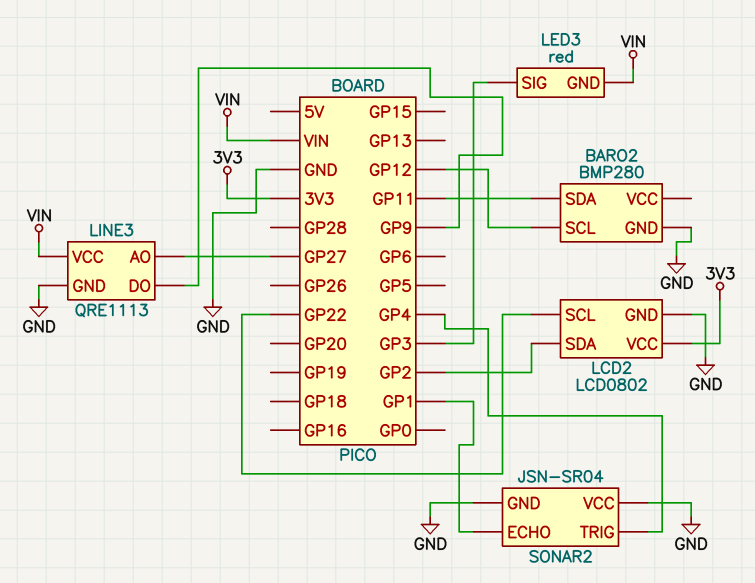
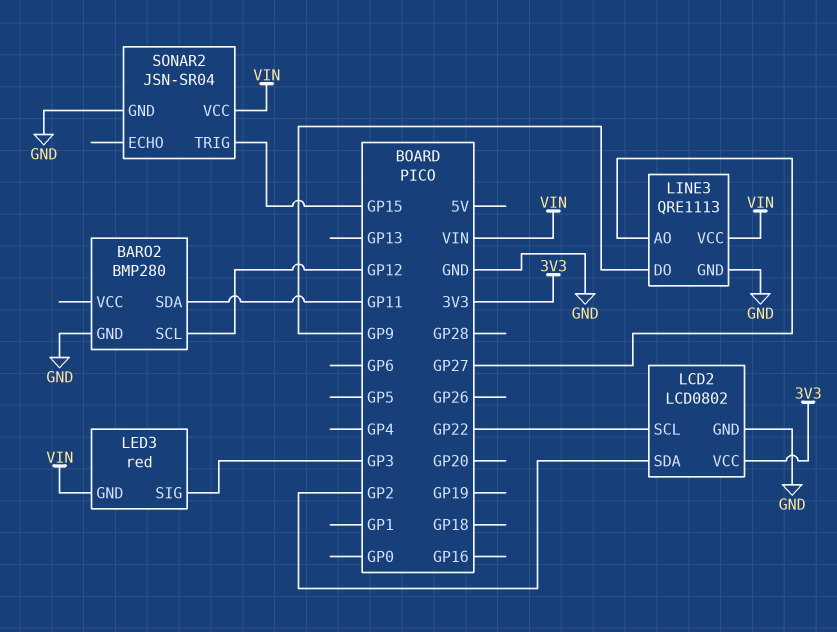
SONAR2 pin ECHO: GP1 -> none
SONAR2 pin TRIG: GP4 -> GP15
SONAR2 pin VCC: GND -> VIN

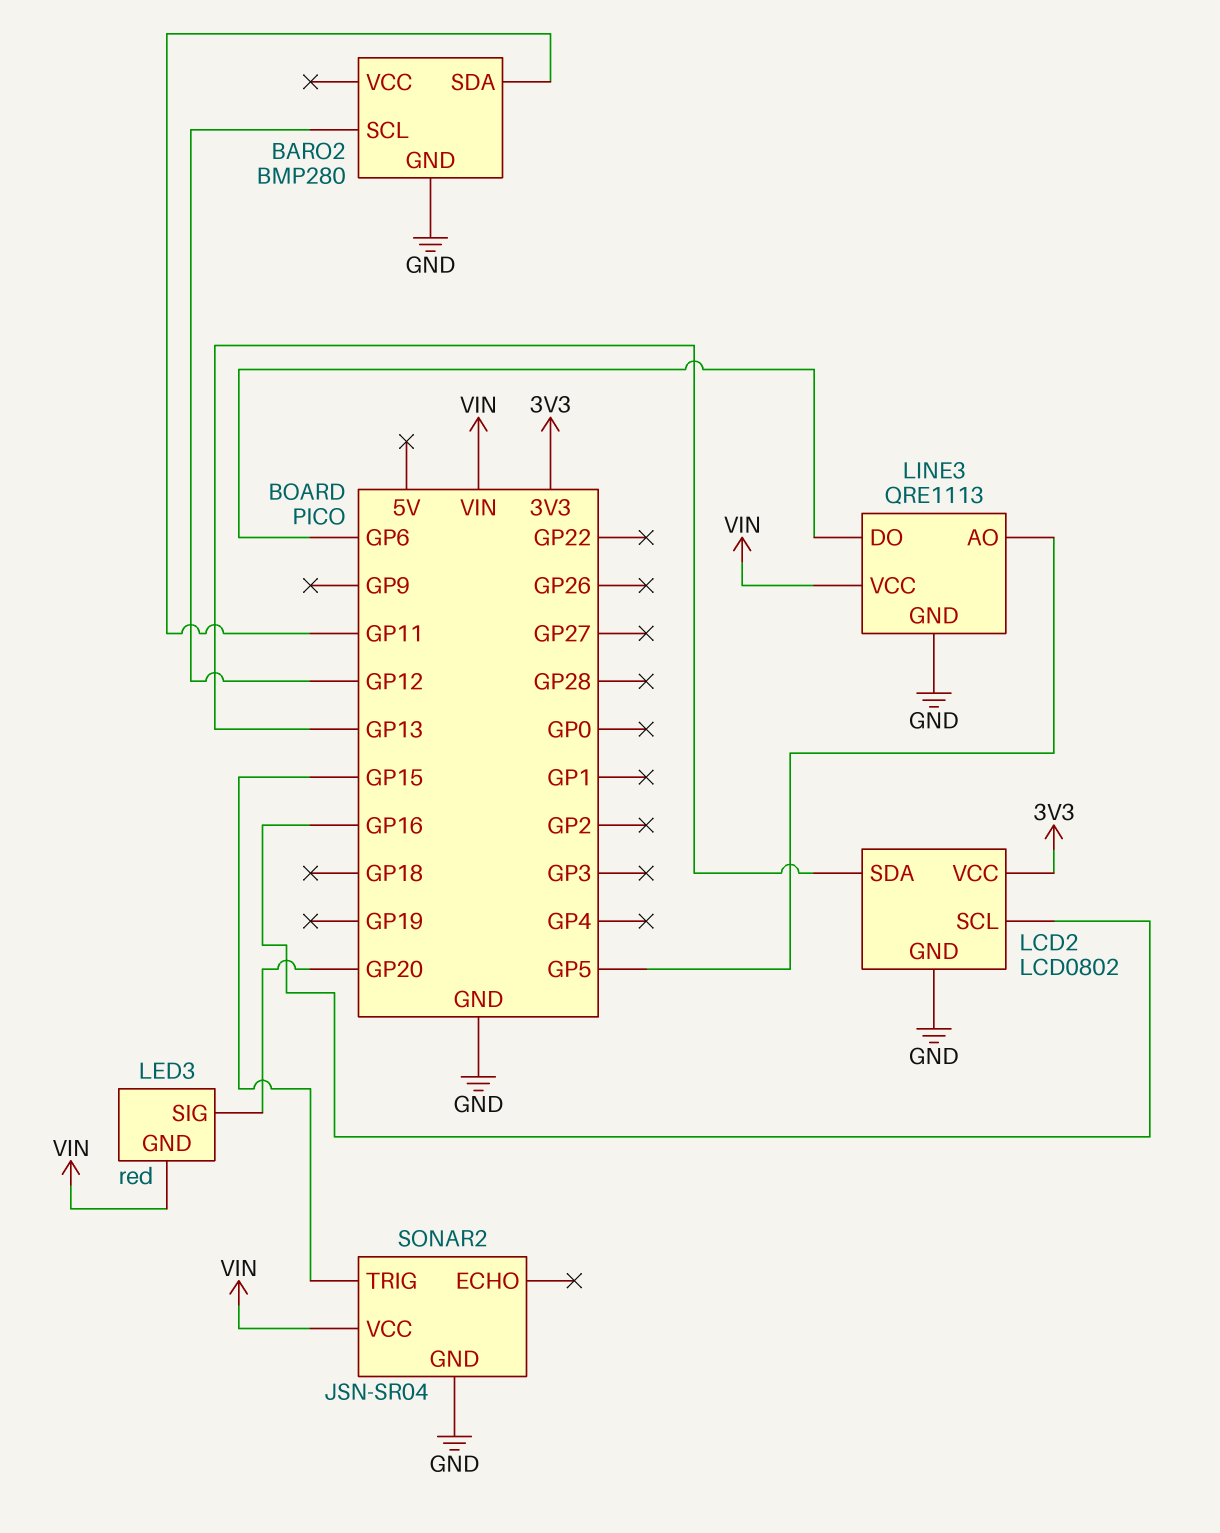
LCD2 pin SCL: GP22 -> GP16
LCD2 pin SDA: GP2 -> GP13
LED3 pin SIG: GP3 -> GP20
LINE3 pin AO: GP27 -> GP5
LINE3 pin DO: GP9 -> GP6

